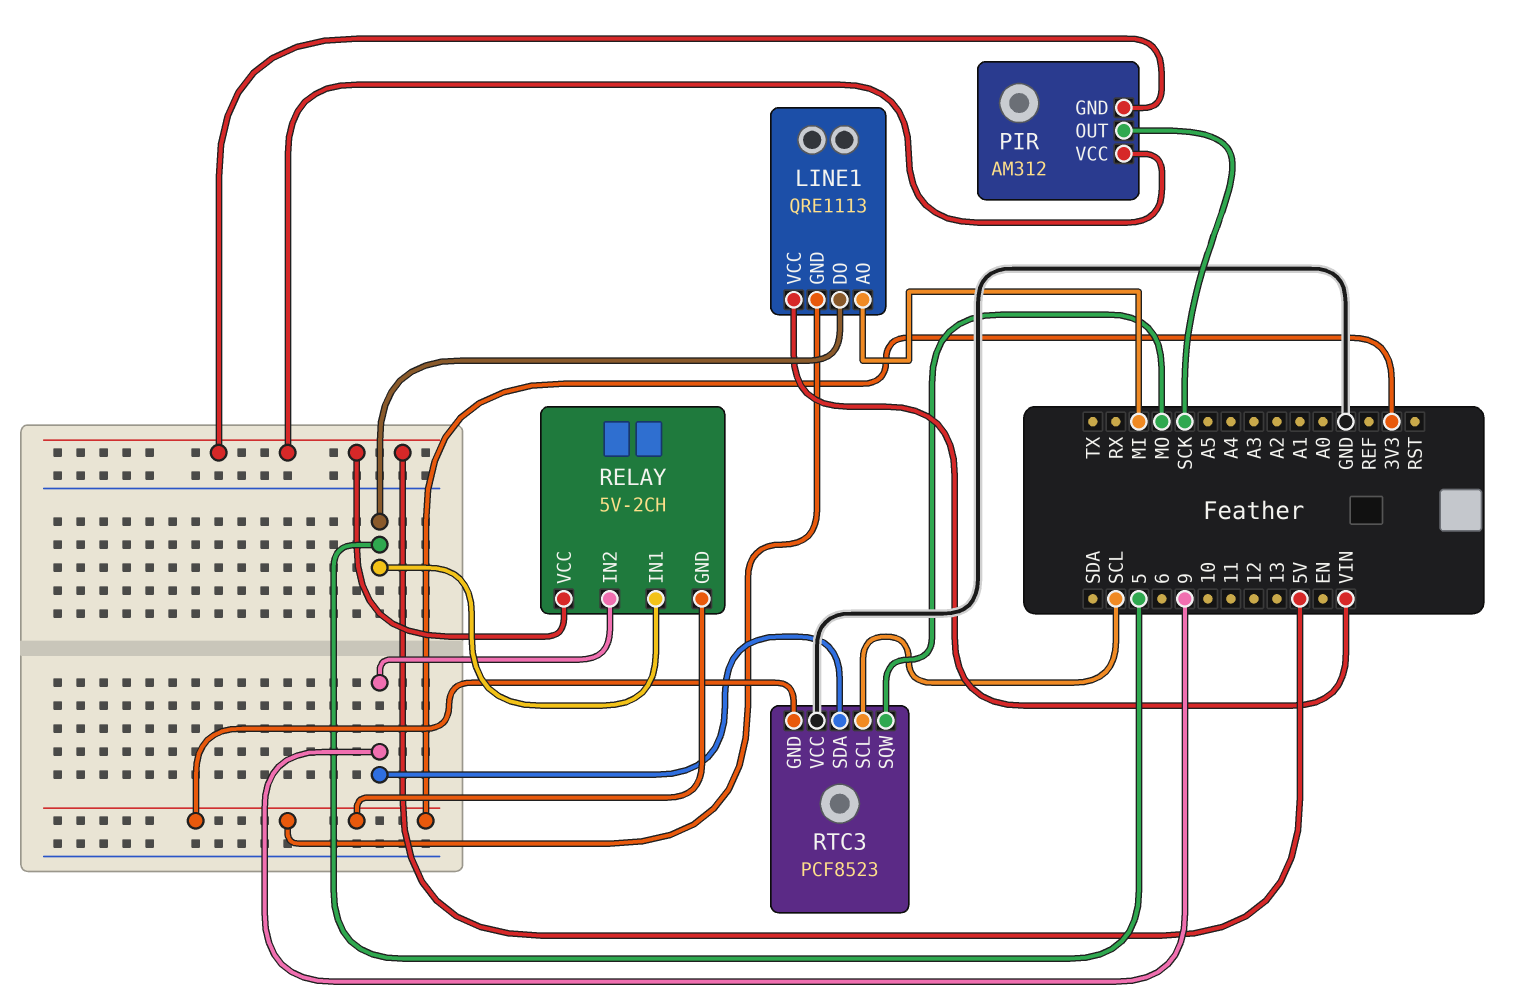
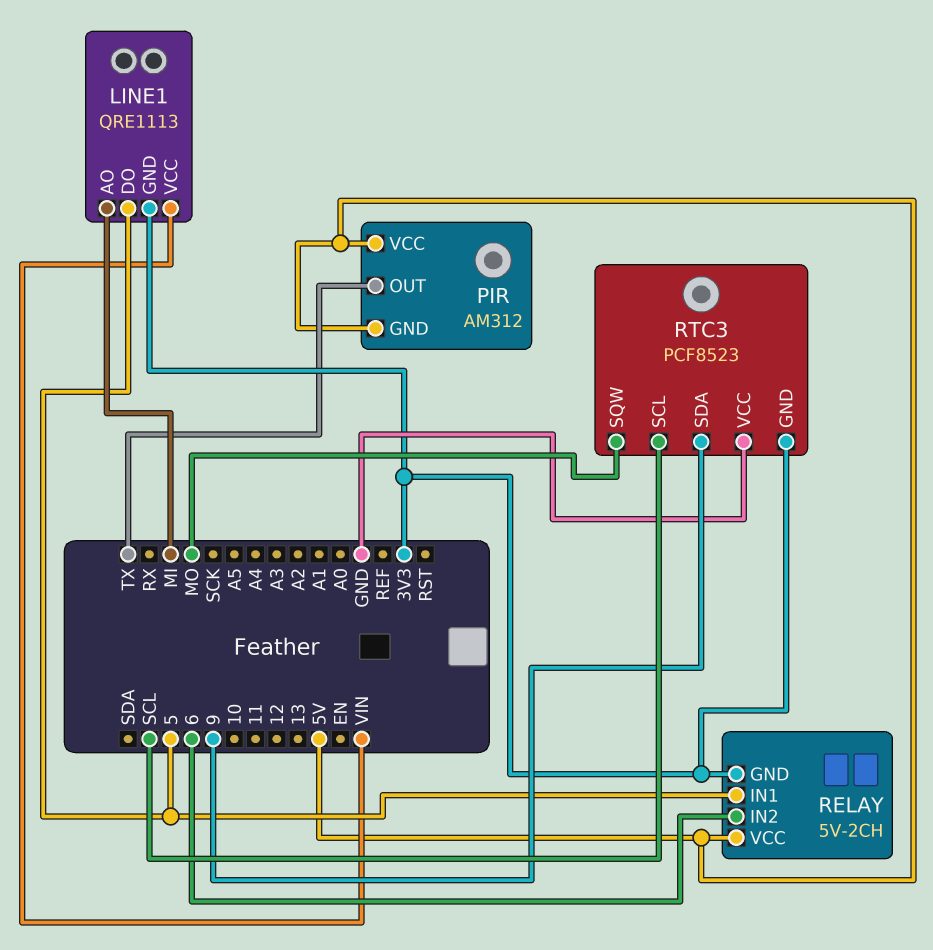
PIR pin OUT: SCK -> TX
RELAY pin IN2: 9 -> 6

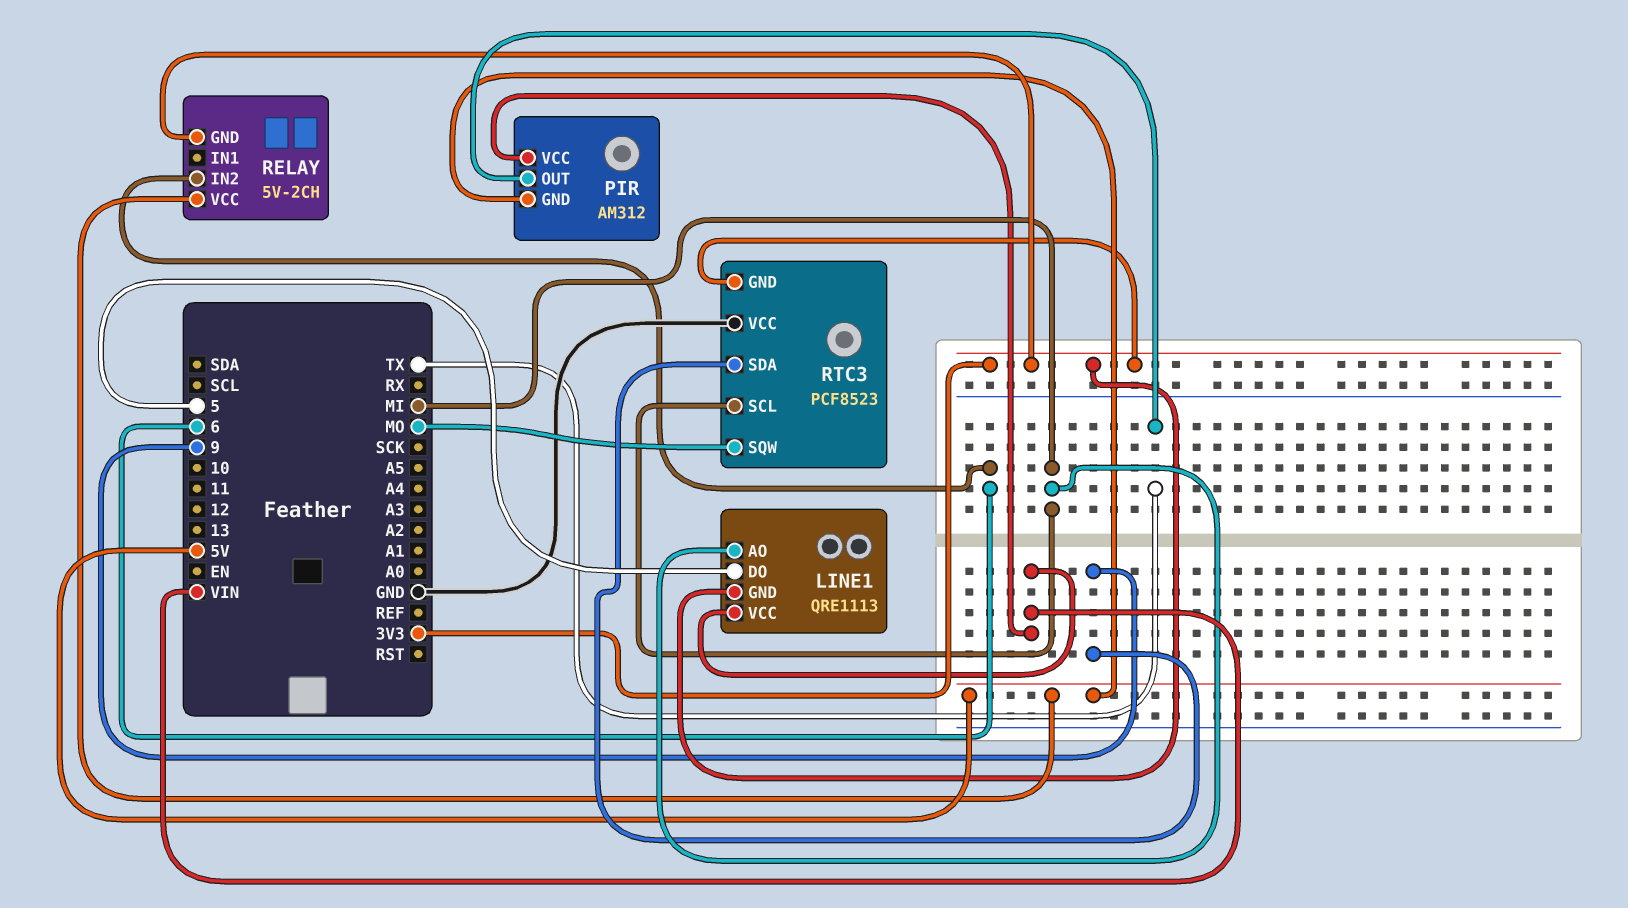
PIR pin VCC: 5V -> VIN
RELAY pin IN1: 5 -> none
RTC3 pin SCL: SCL -> MI

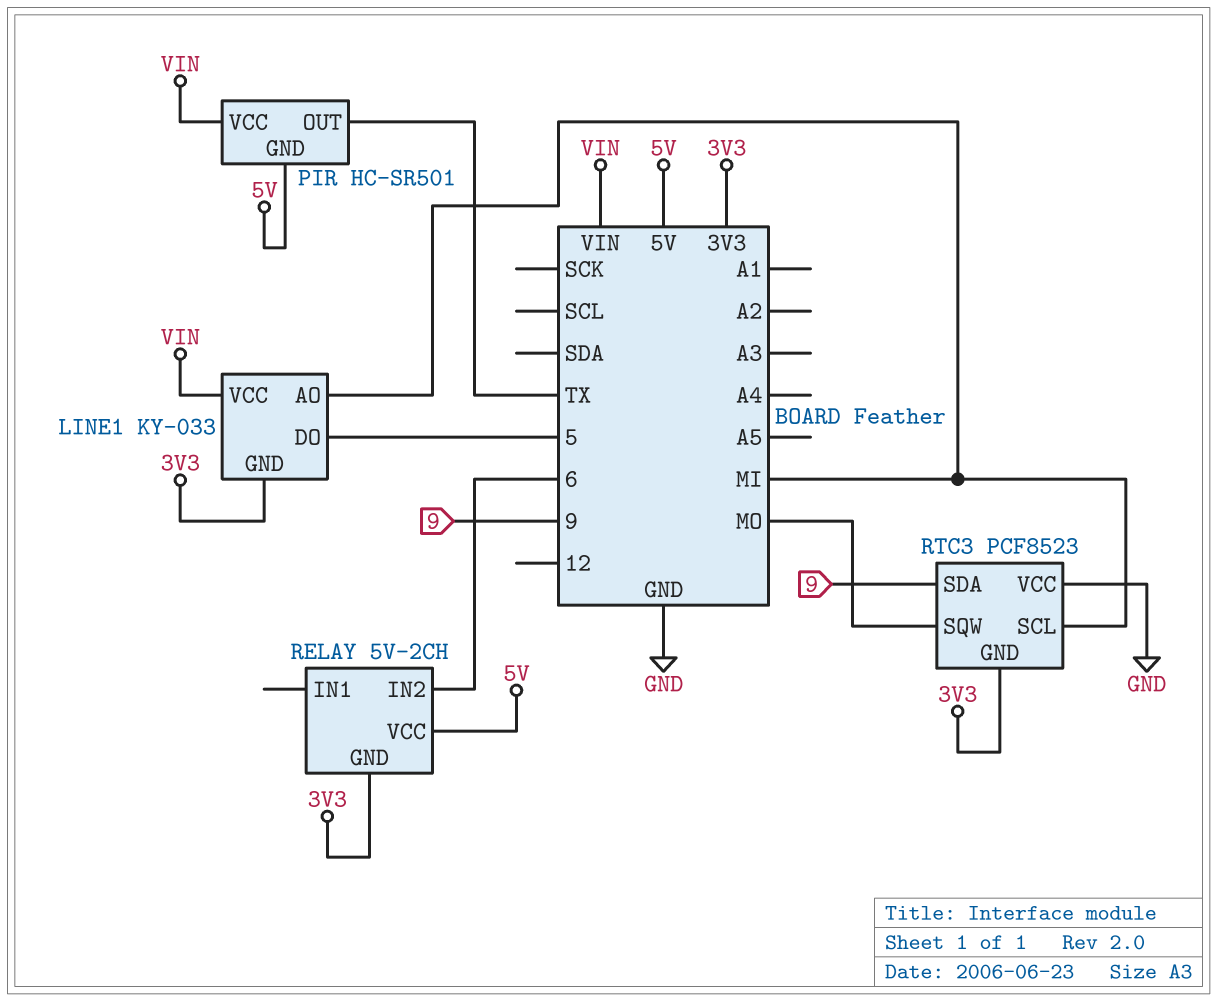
LINE1: QRE1113 -> KY-033
PIR: AM312 -> HC-SR501

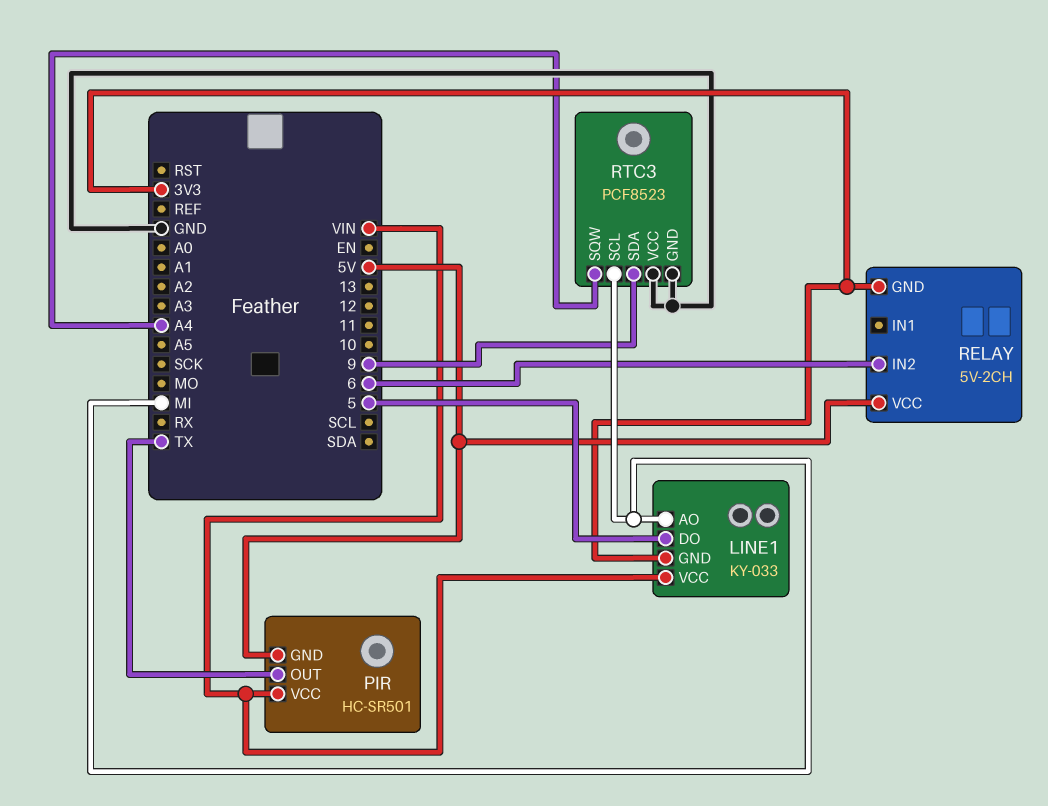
RTC3 pin GND: 3V3 -> GND
RTC3 pin SQW: MO -> A4

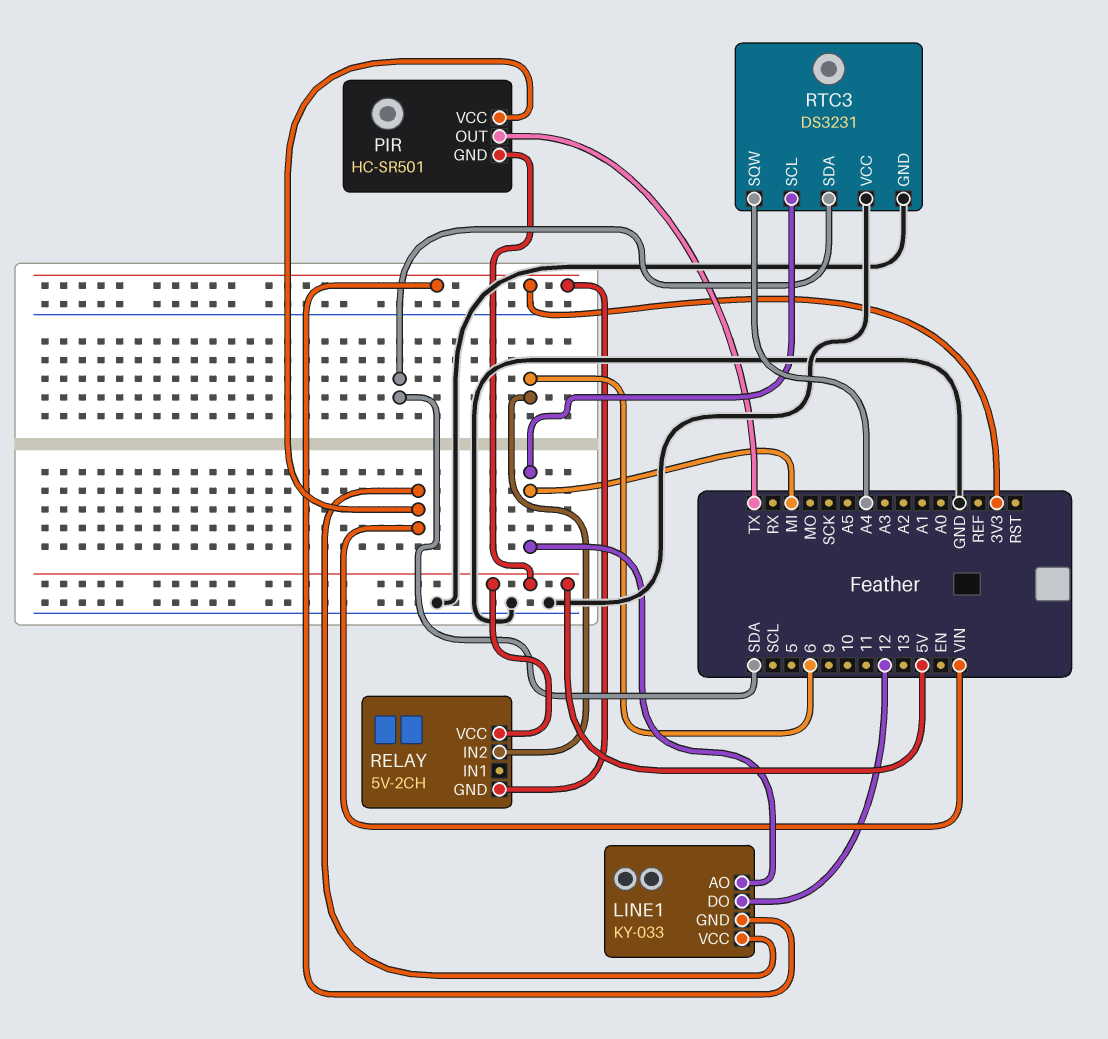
LINE1 pin DO: 5 -> 12
RTC3: PCF8523 -> DS3231
RTC3 pin SDA: 9 -> SDA

